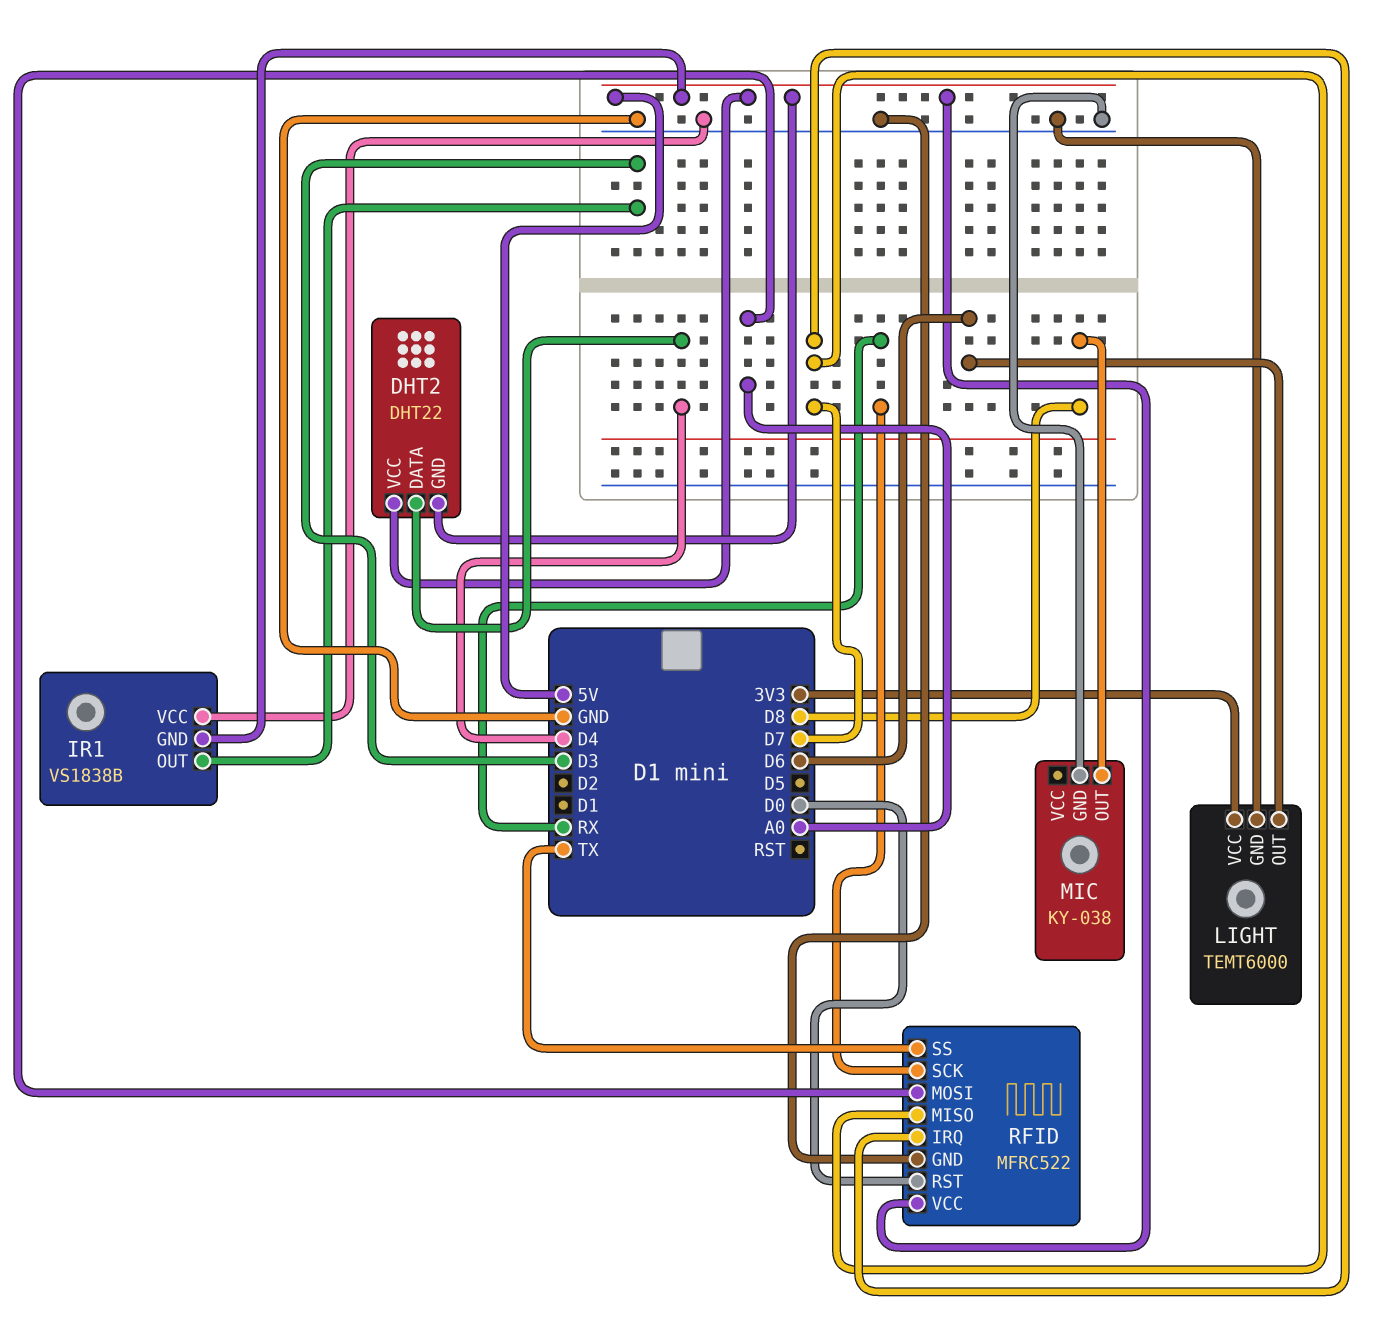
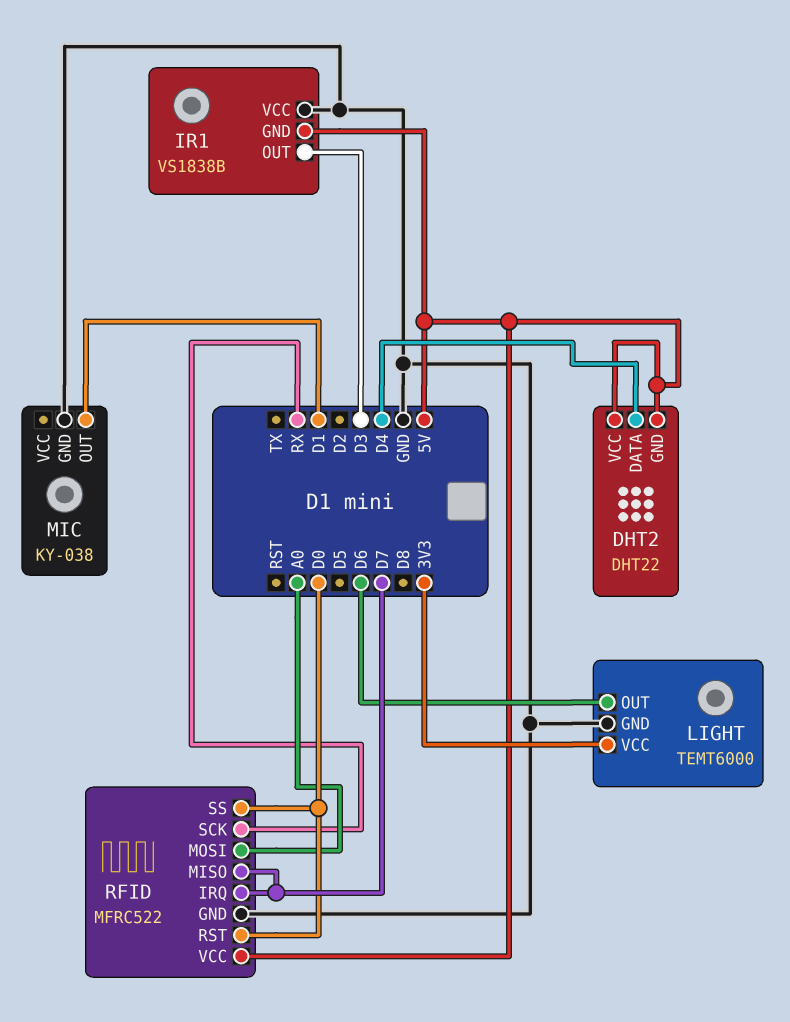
MIC pin OUT: D8 -> D1
RFID pin SS: TX -> D0

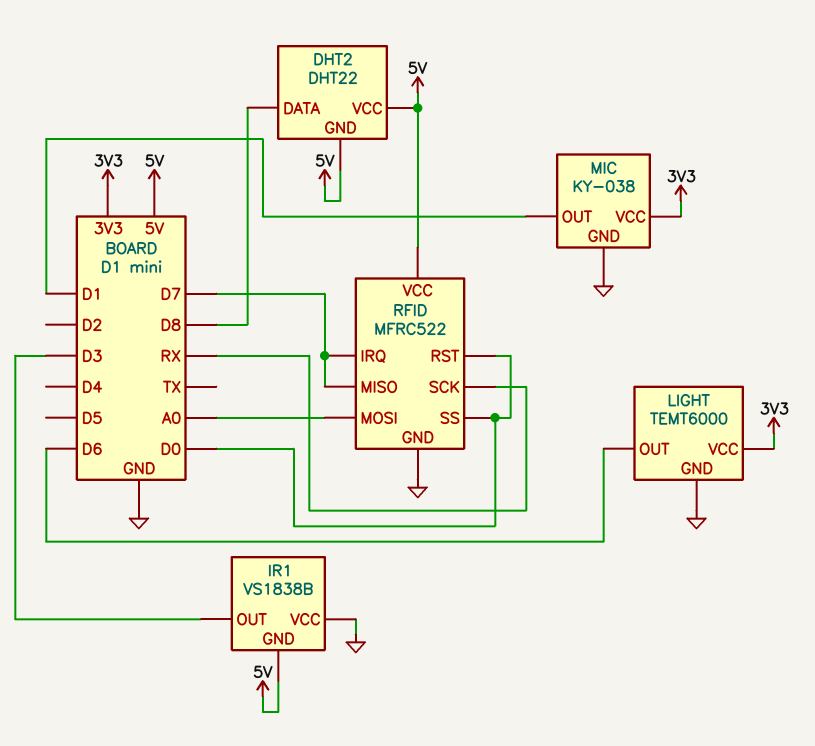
DHT2 pin DATA: D4 -> D8
MIC pin VCC: none -> 3V3

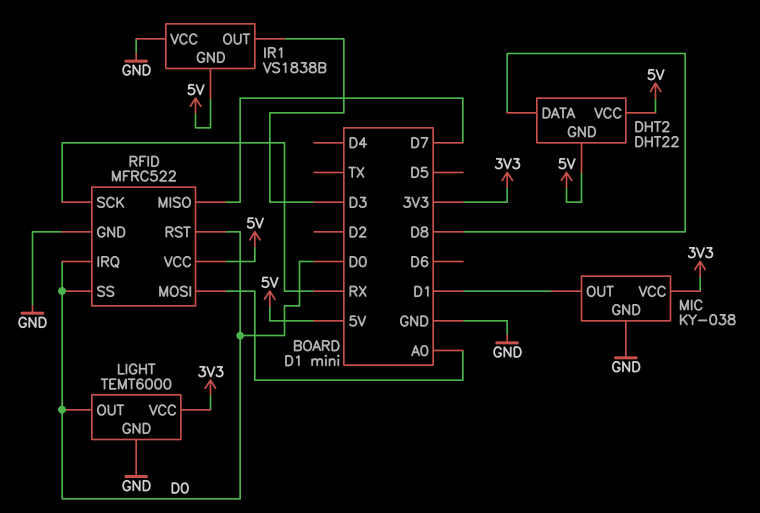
LIGHT pin OUT: D6 -> D0
RFID pin IRQ: D7 -> D0

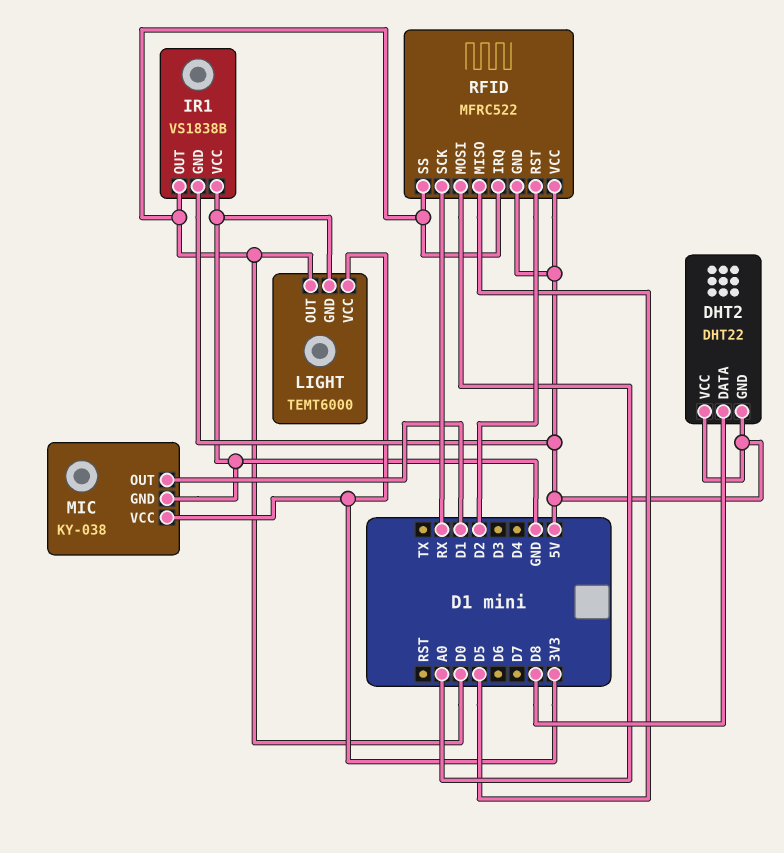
IR1 pin OUT: D3 -> D0
RFID pin GND: GND -> 5V
RFID pin MISO: D7 -> D5
RFID pin RST: D0 -> D2

